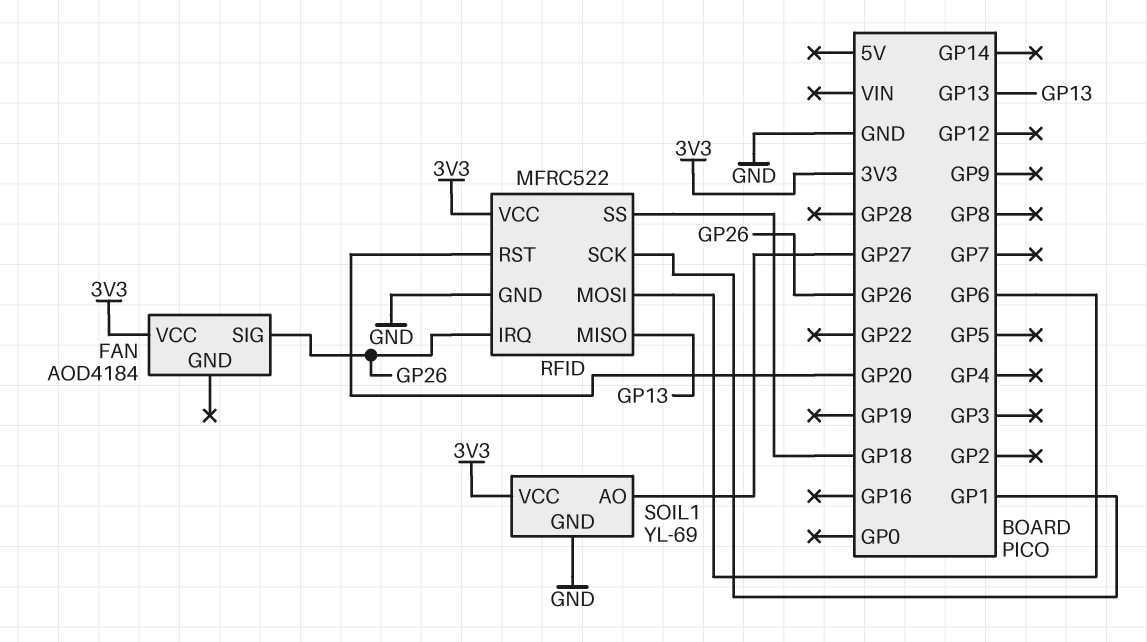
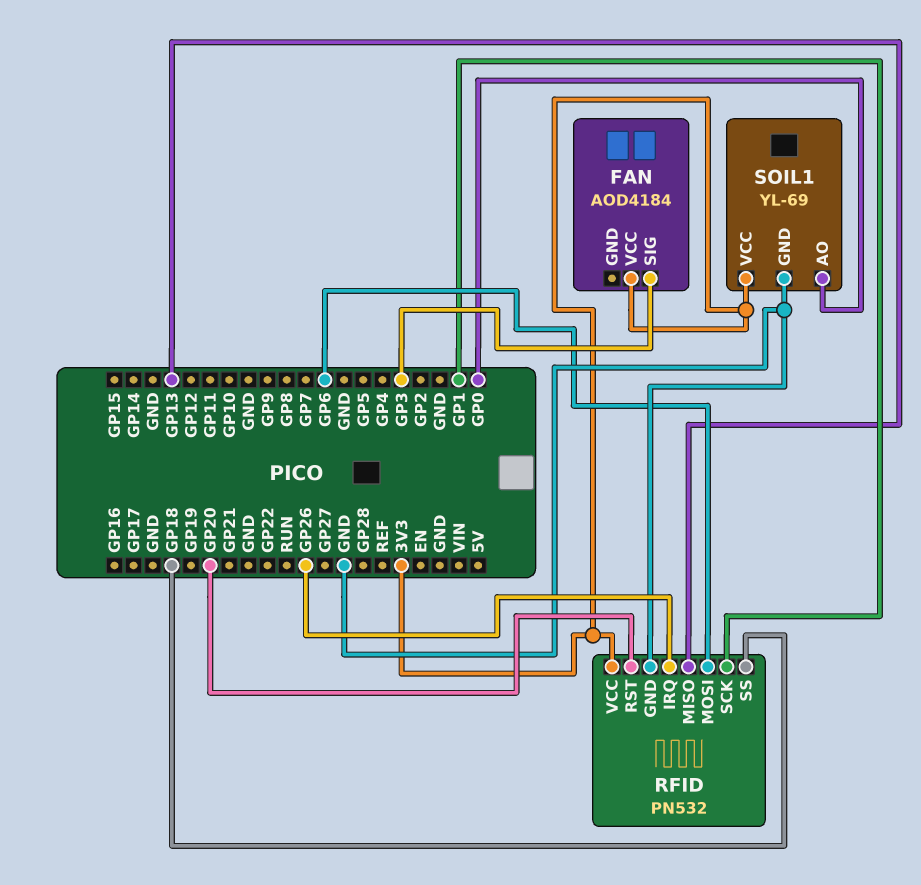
FAN pin SIG: GP26 -> GP3
RFID: MFRC522 -> PN532
SOIL1 pin AO: GP27 -> GP0

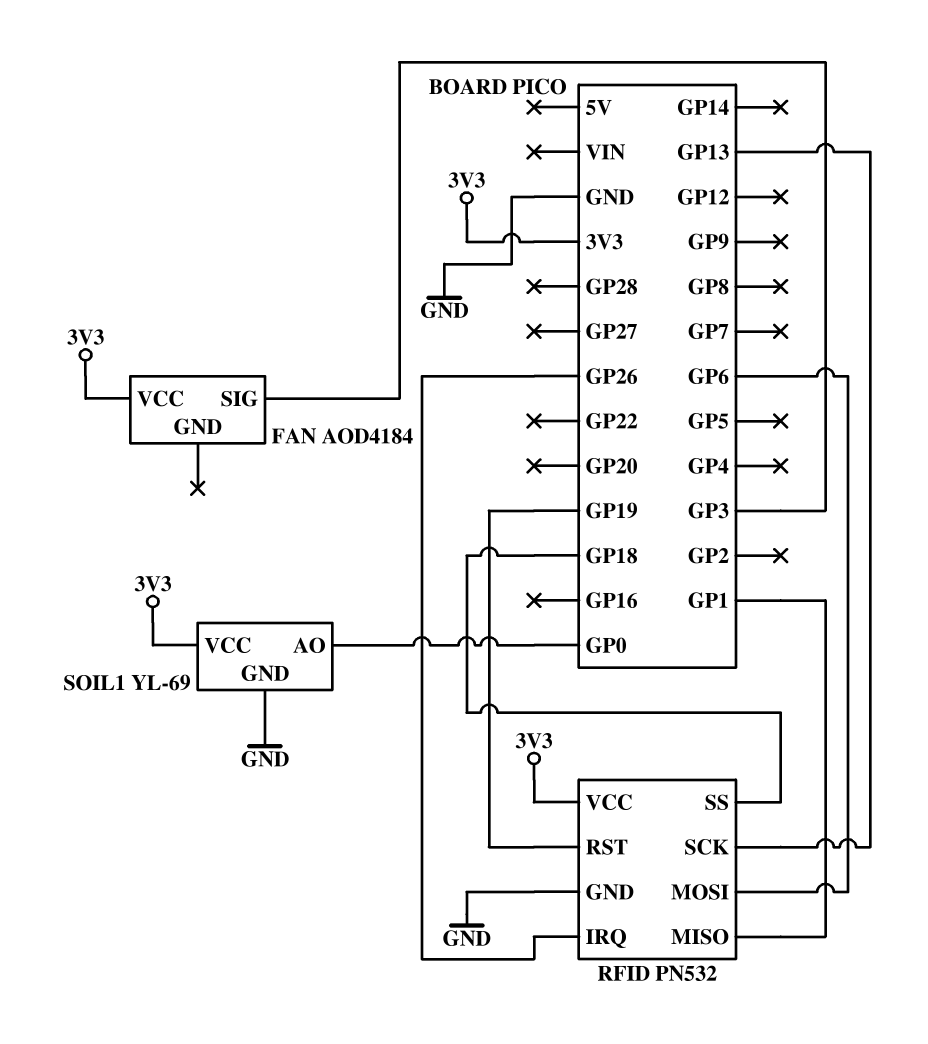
RFID pin MISO: GP13 -> GP1
RFID pin RST: GP20 -> GP19
RFID pin SCK: GP1 -> GP13

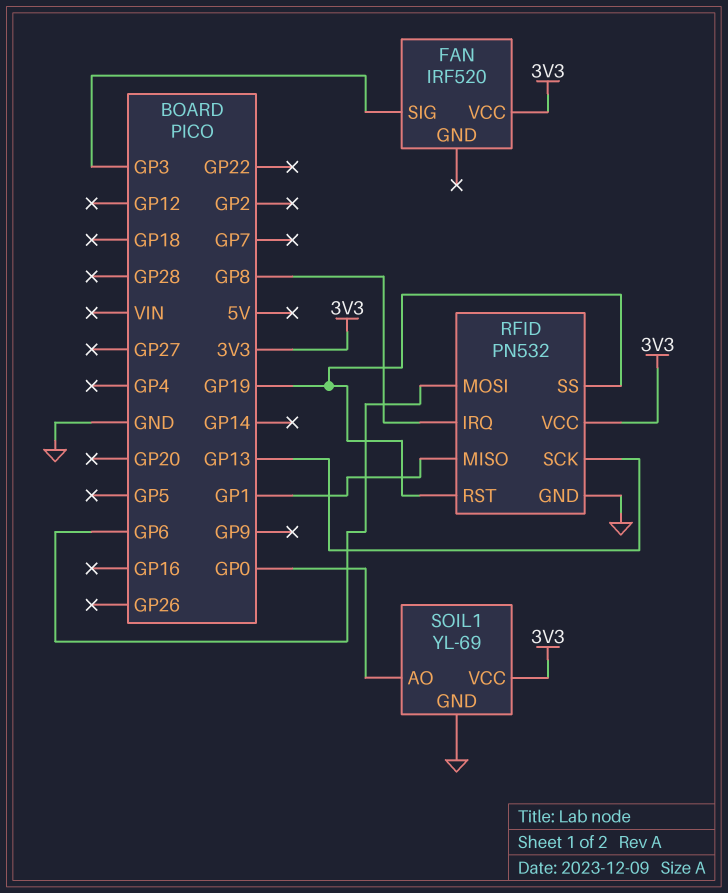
FAN: AOD4184 -> IRF520
RFID pin IRQ: GP26 -> GP8
RFID pin SS: GP18 -> GP19

